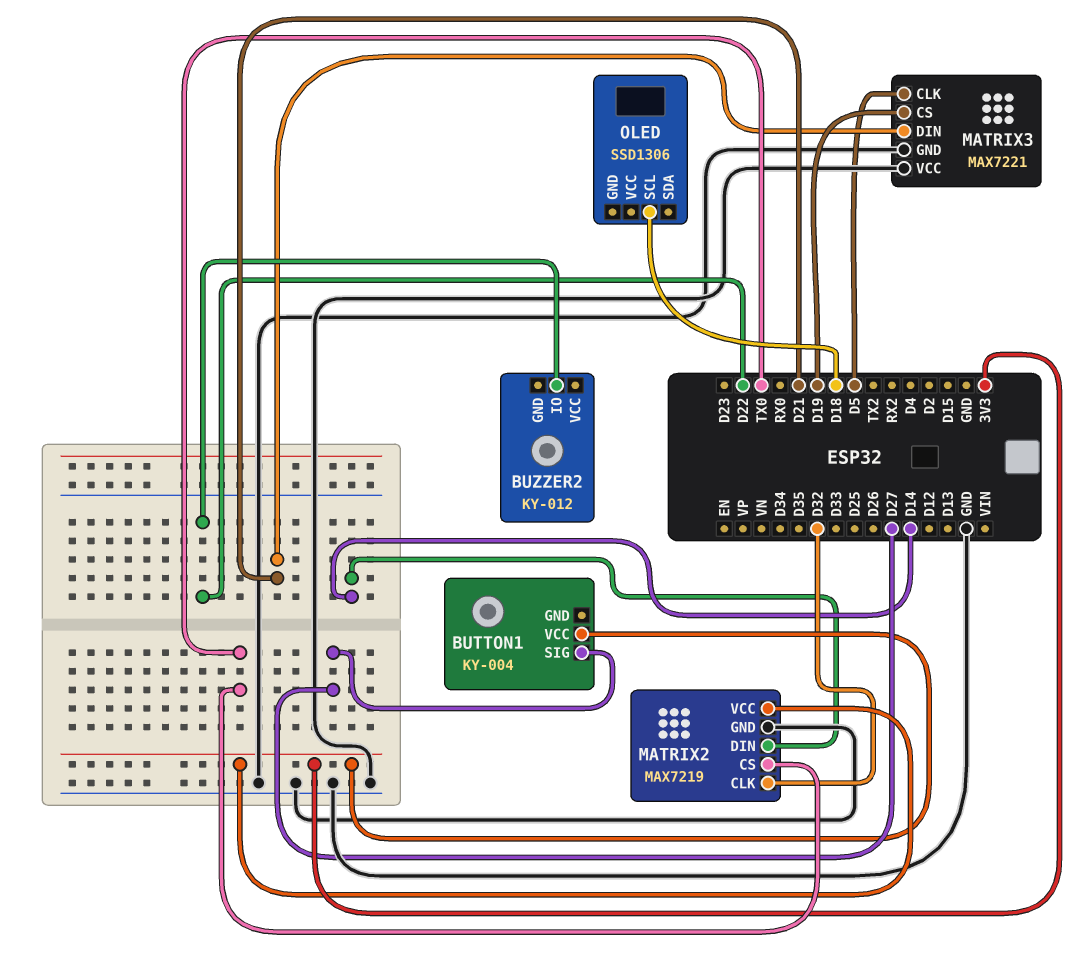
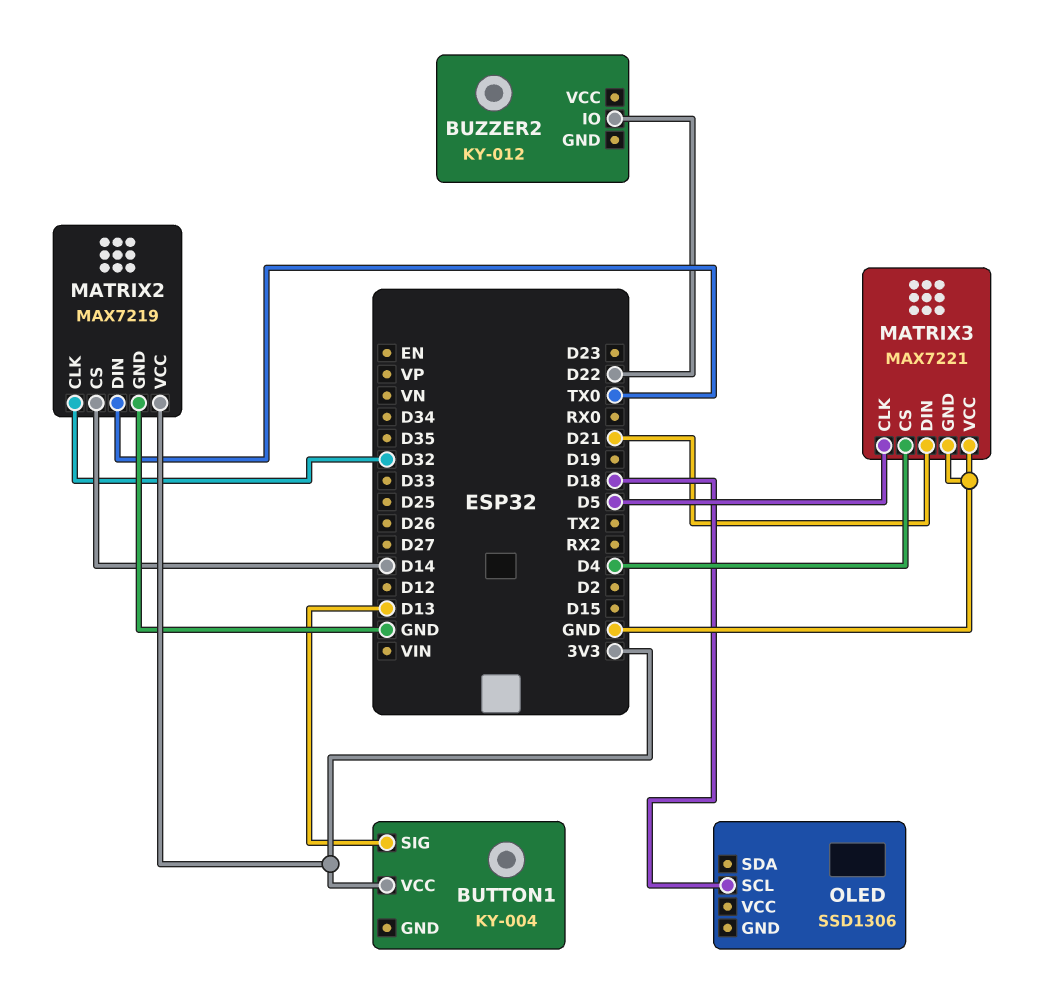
BUTTON1 pin SIG: D27 -> D13
MATRIX2 pin CS: TX0 -> D14
MATRIX2 pin DIN: D14 -> TX0
MATRIX3 pin CS: D19 -> D4

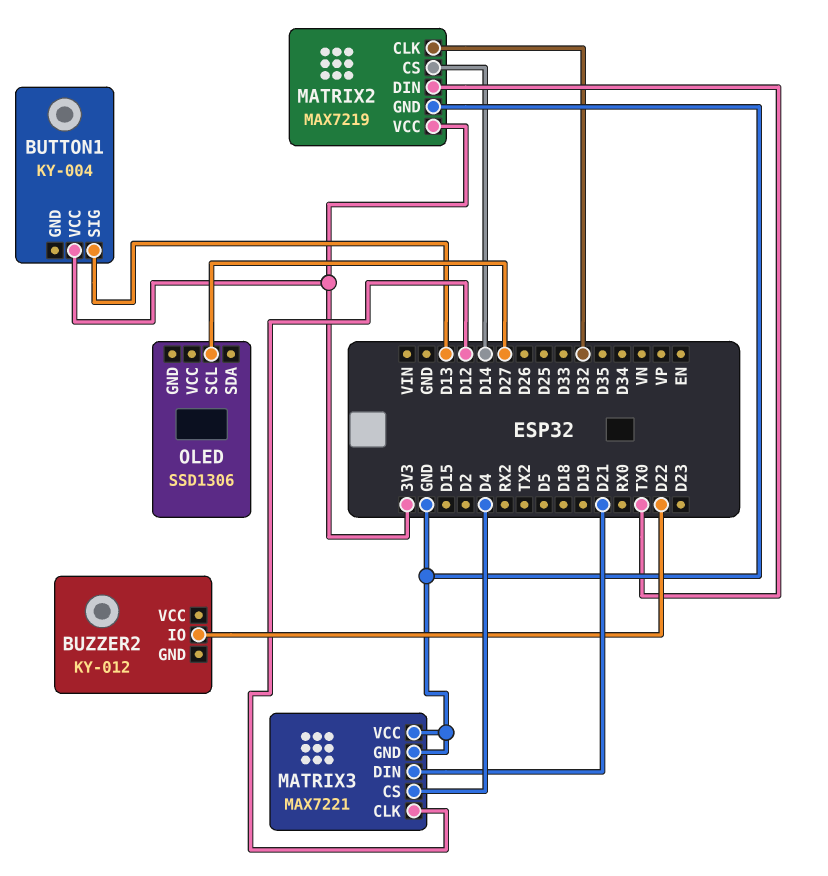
MATRIX3 pin CLK: D5 -> D12
OLED pin SCL: D18 -> D27

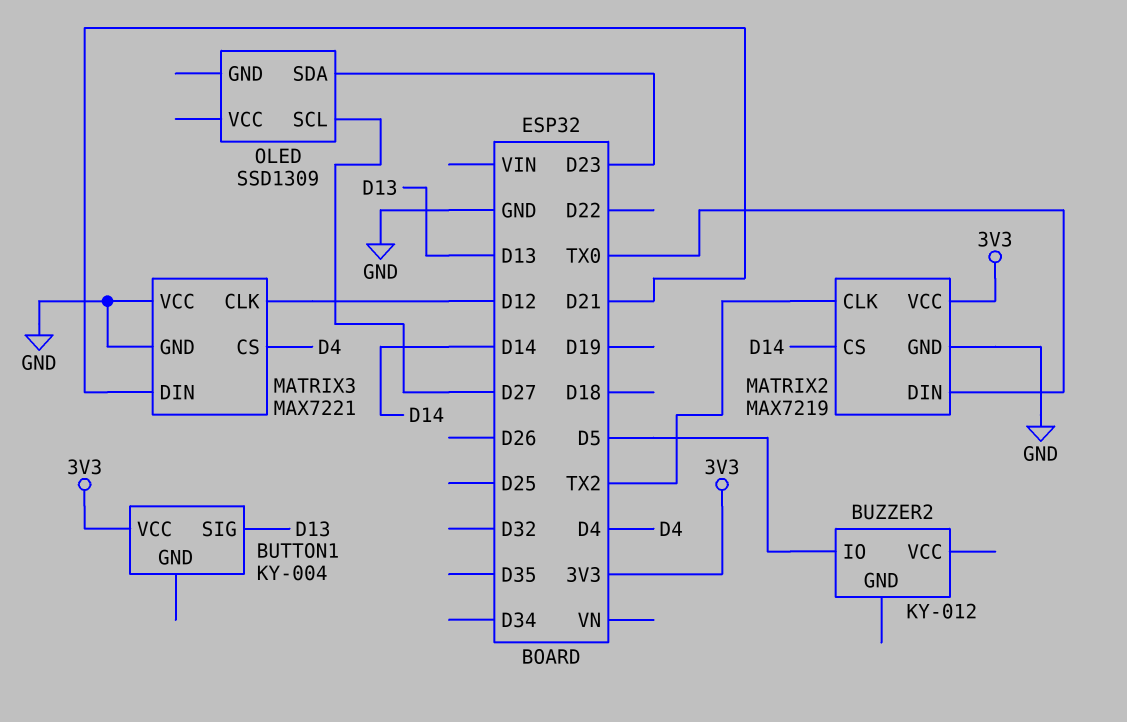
BUZZER2 pin IO: D22 -> D5
MATRIX2 pin CLK: D32 -> TX2
OLED: SSD1306 -> SSD1309
OLED pin SDA: none -> D23

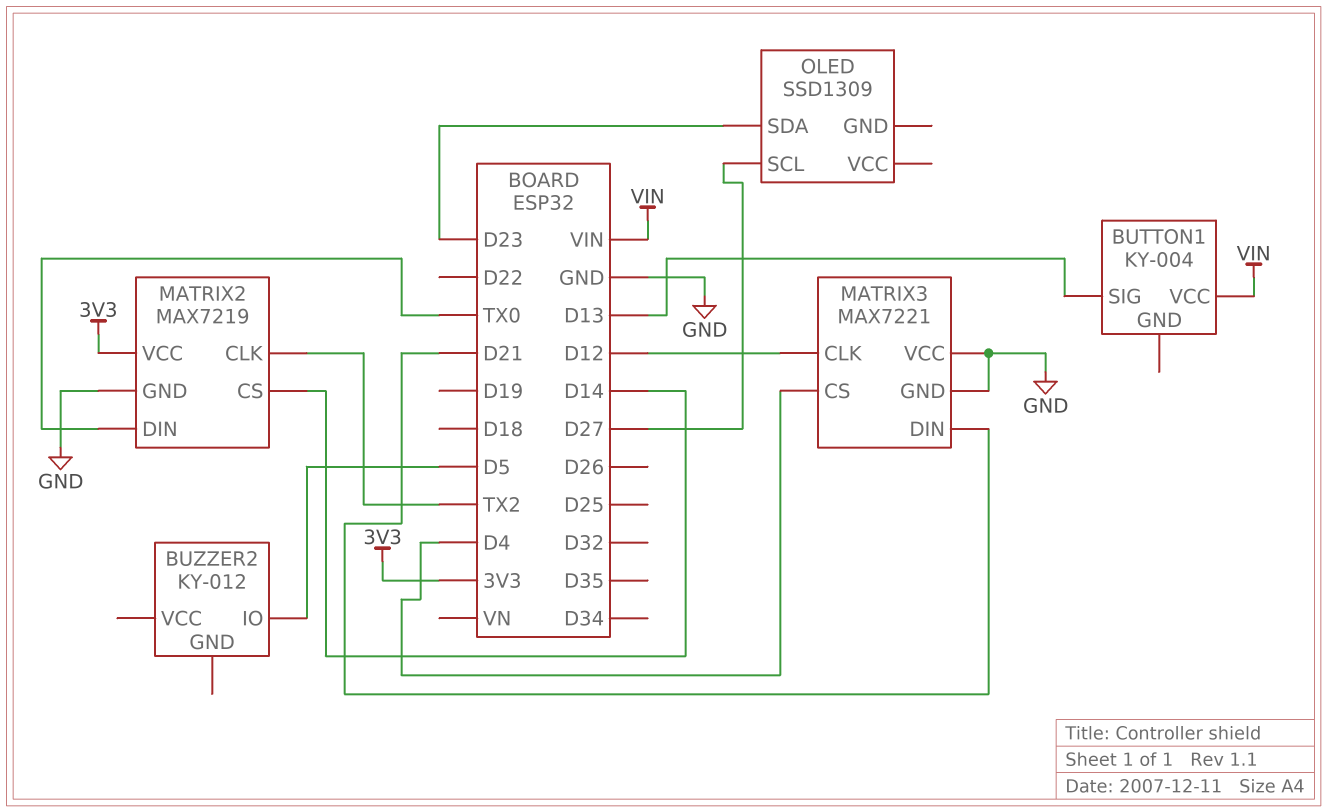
BUTTON1 pin VCC: 3V3 -> VIN

